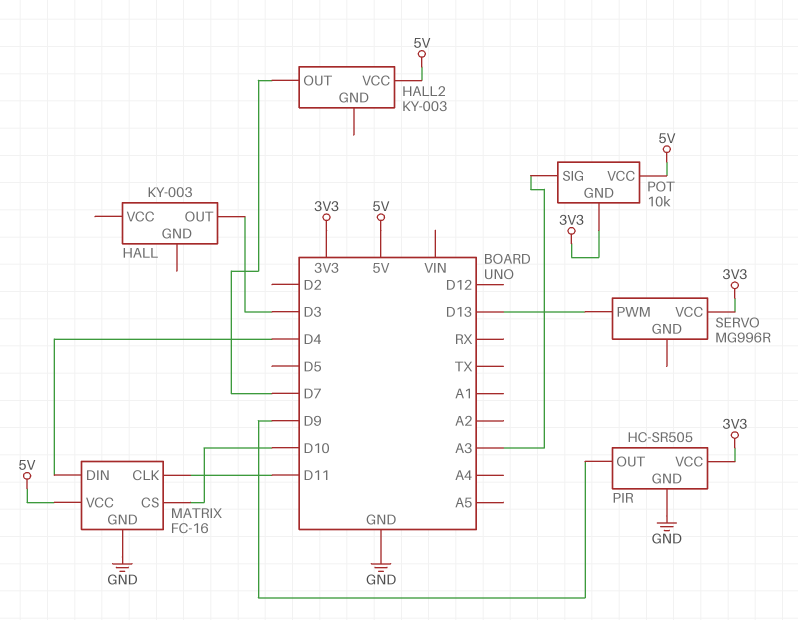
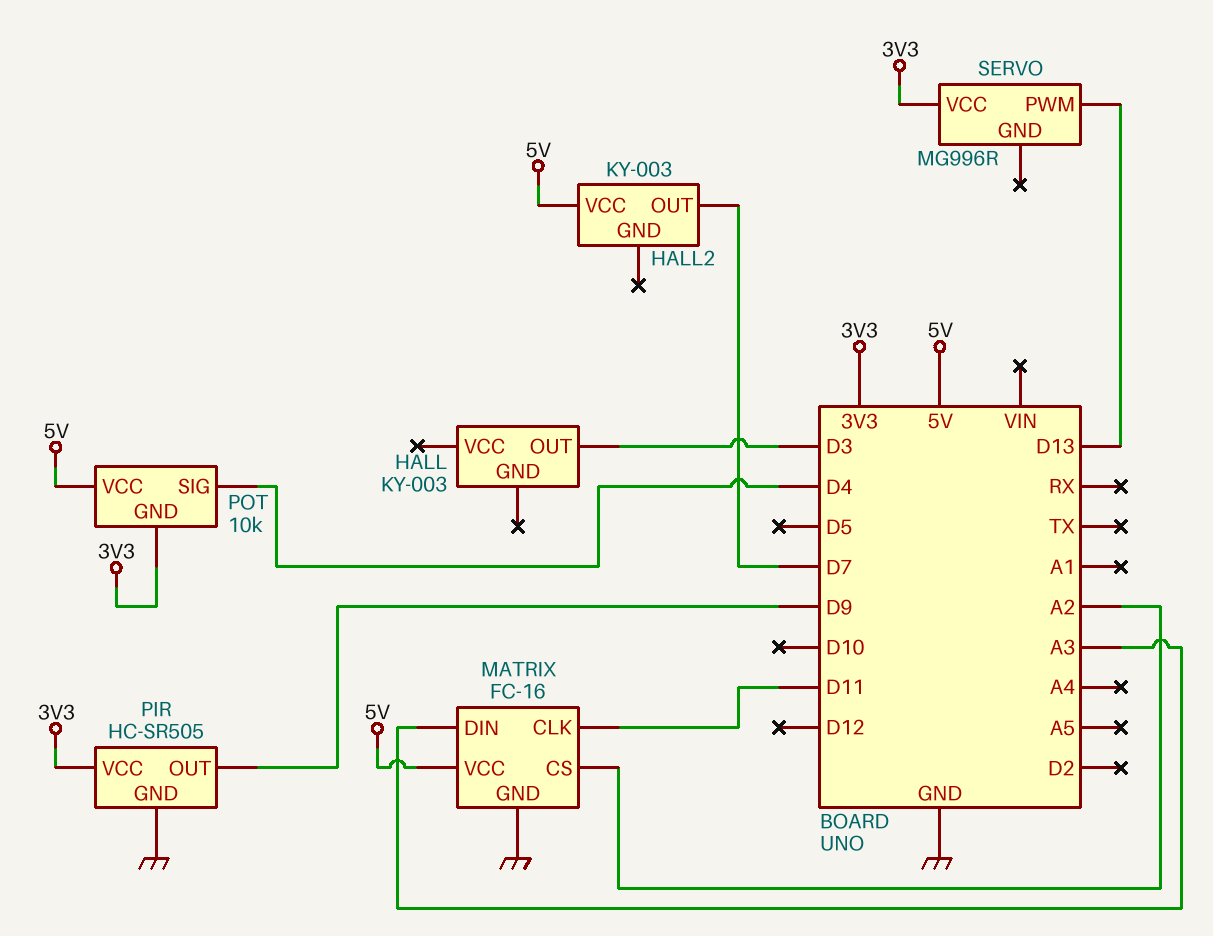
MATRIX pin CS: D10 -> A2
MATRIX pin DIN: D4 -> A3
POT pin SIG: A3 -> D4

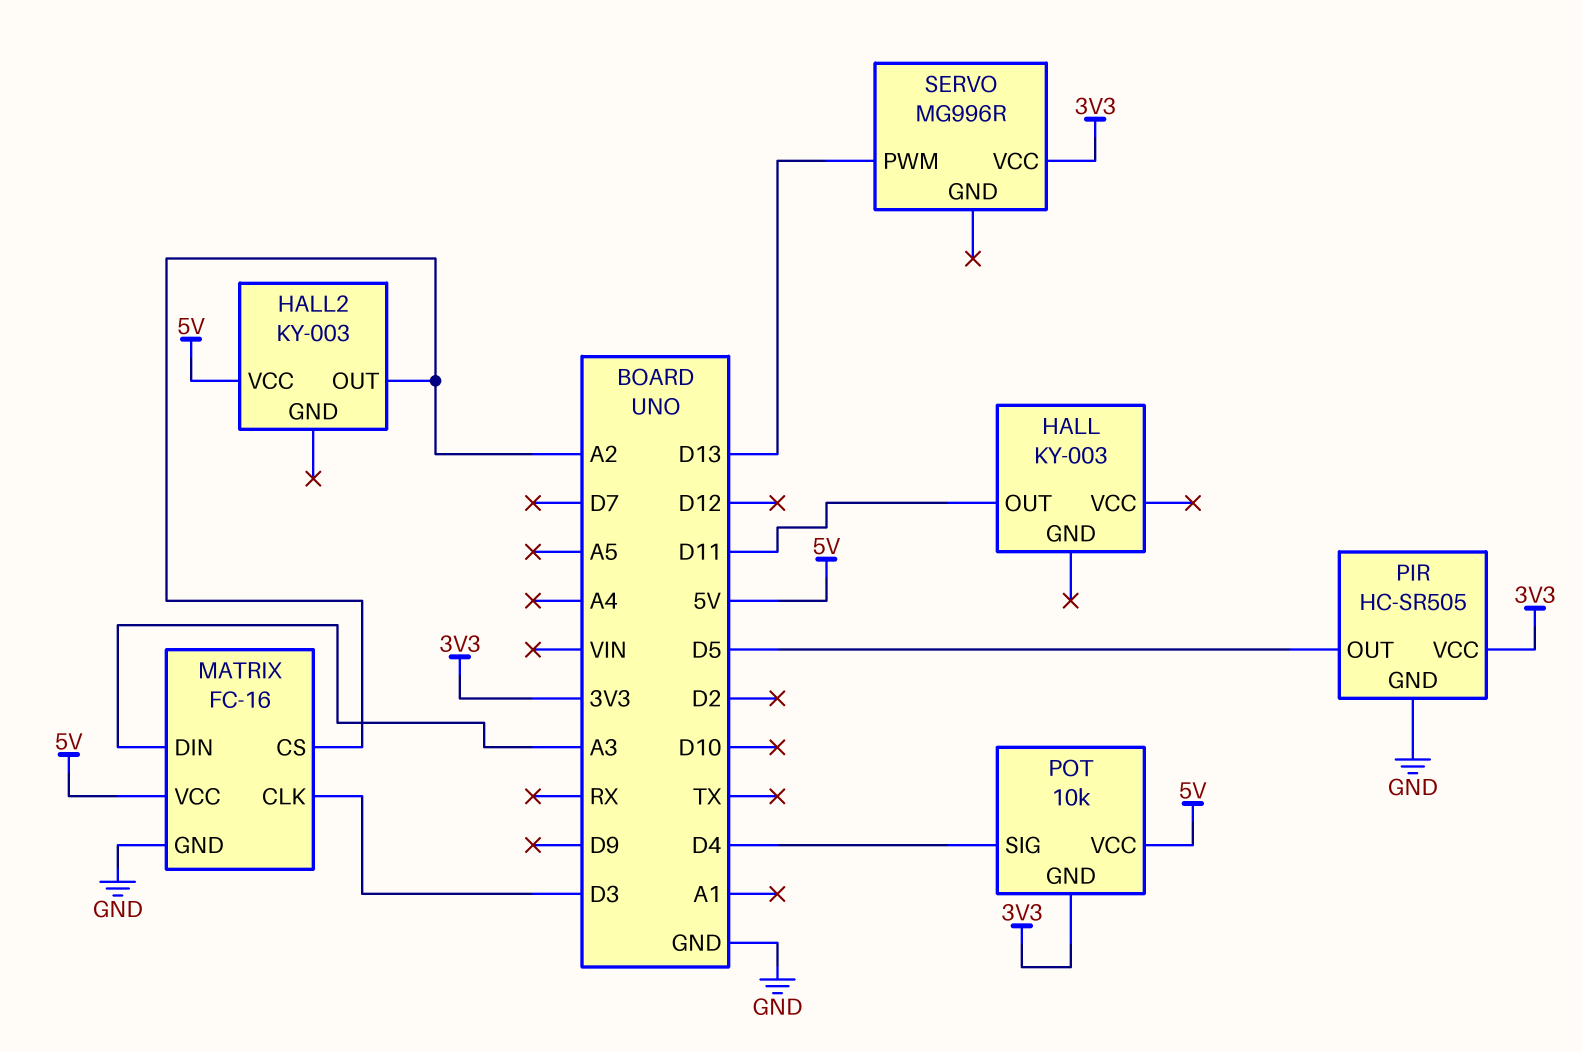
HALL pin OUT: D3 -> D11
HALL2 pin OUT: D7 -> A2
MATRIX pin CLK: D11 -> D3
PIR pin OUT: D9 -> D5

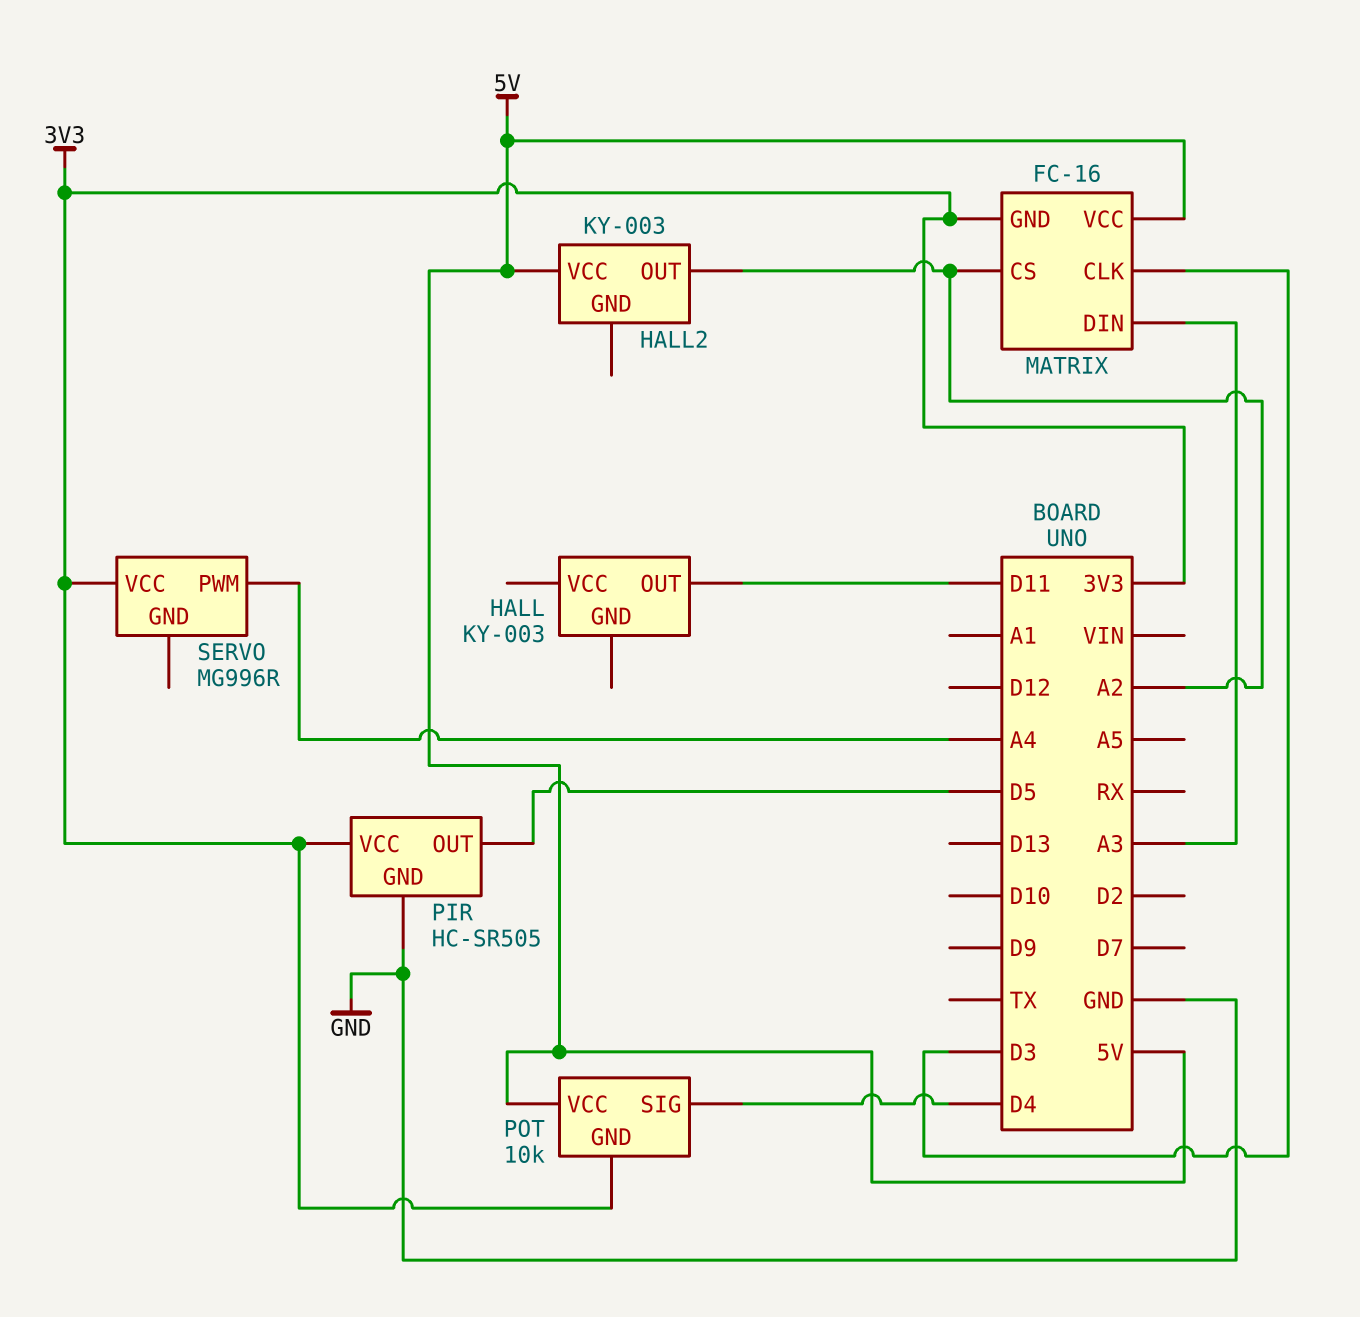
MATRIX pin GND: GND -> 3V3
SERVO pin PWM: D13 -> A4

